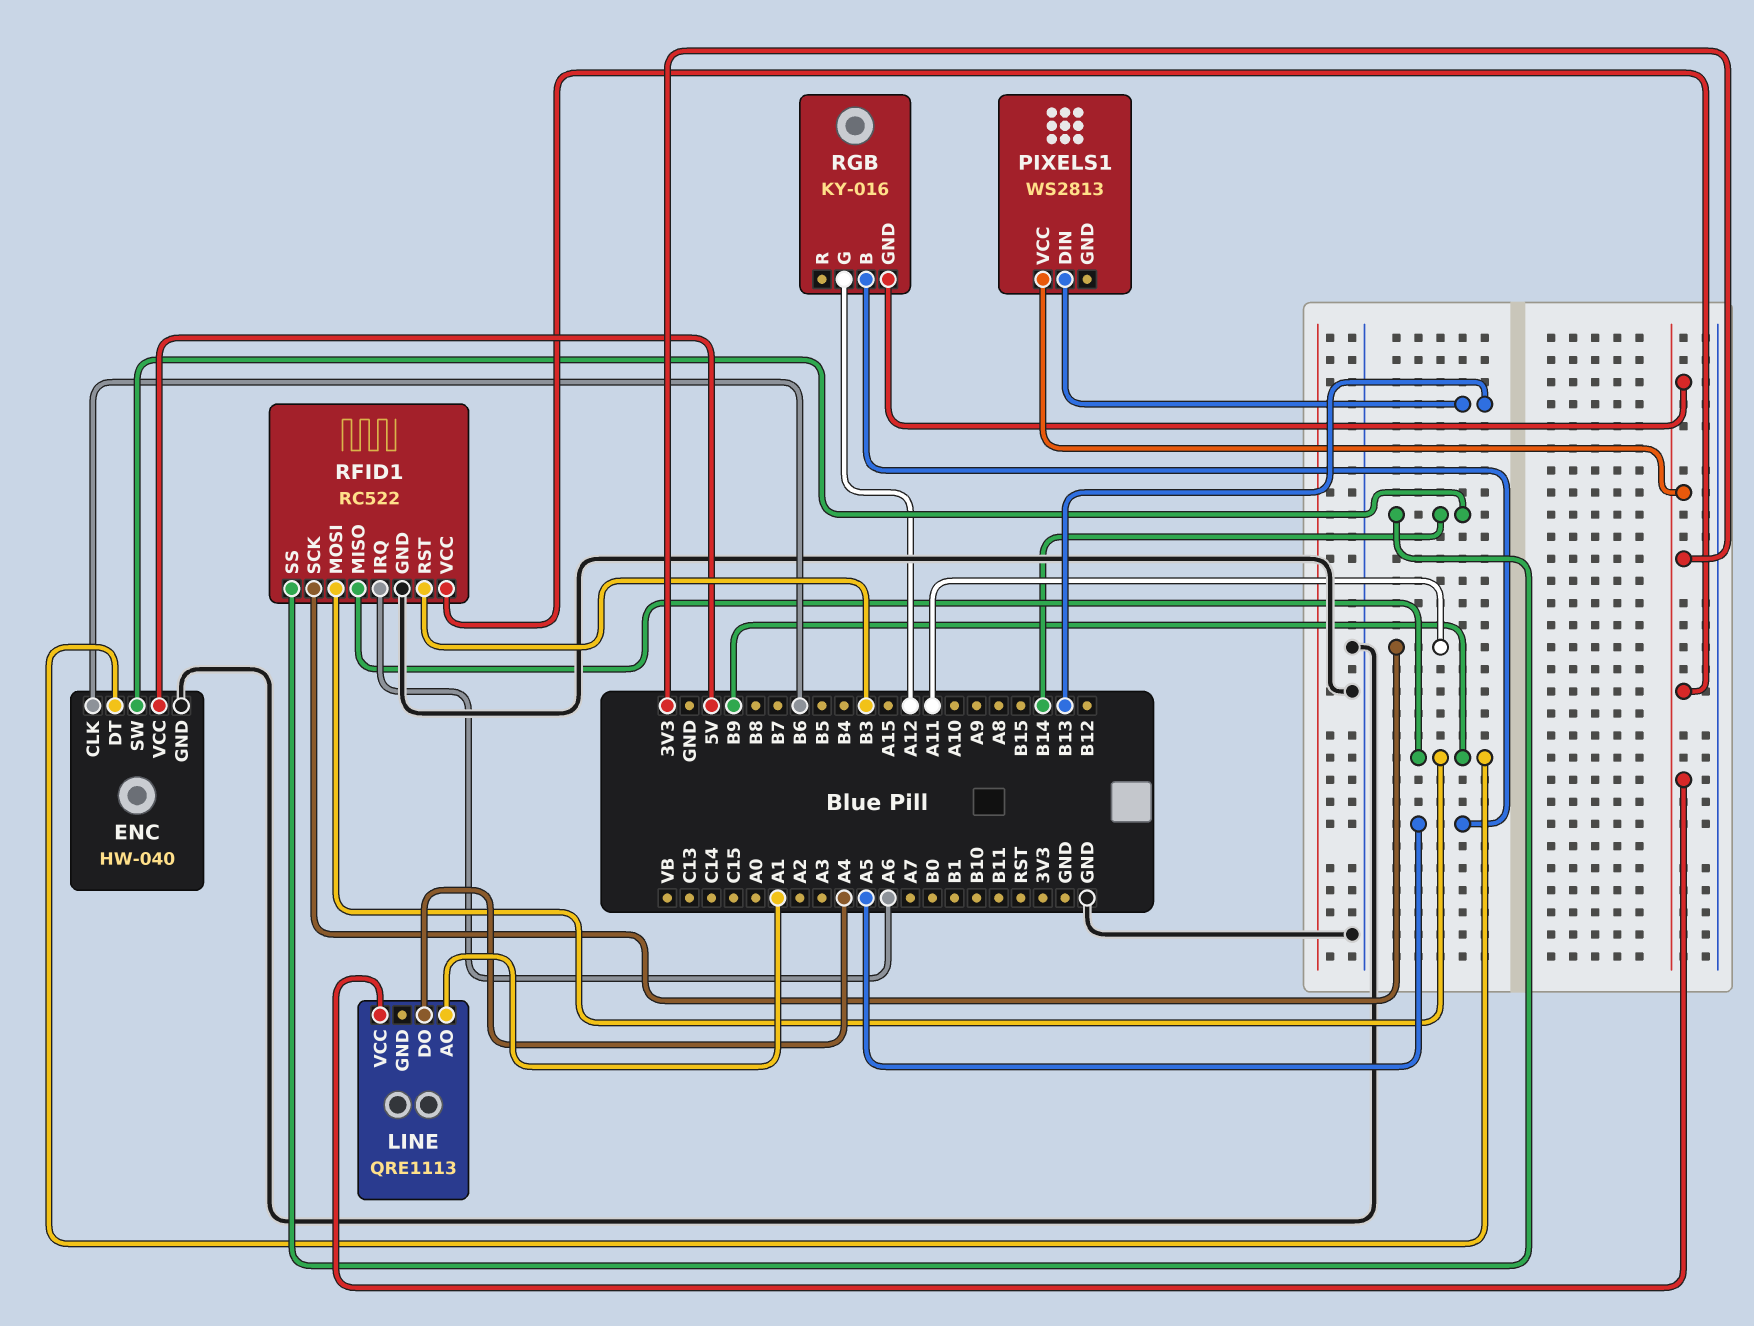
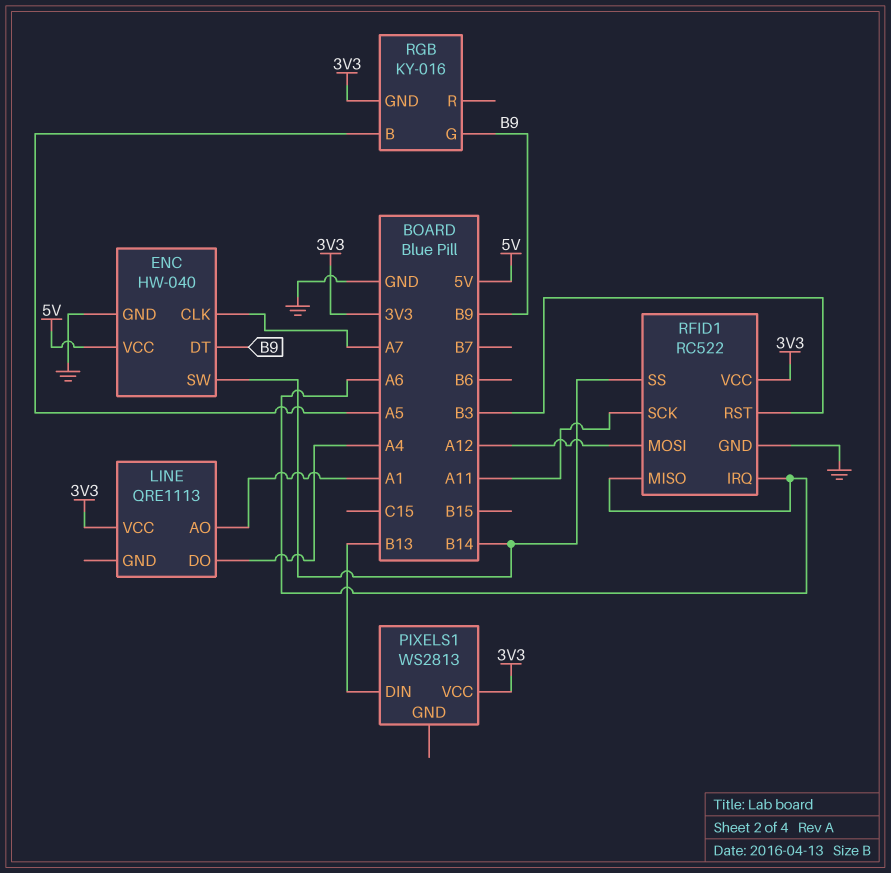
ENC pin CLK: B6 -> A7
RFID1 pin MISO: B9 -> A6
RFID1 pin MOSI: B9 -> A12
RGB pin G: A12 -> B9

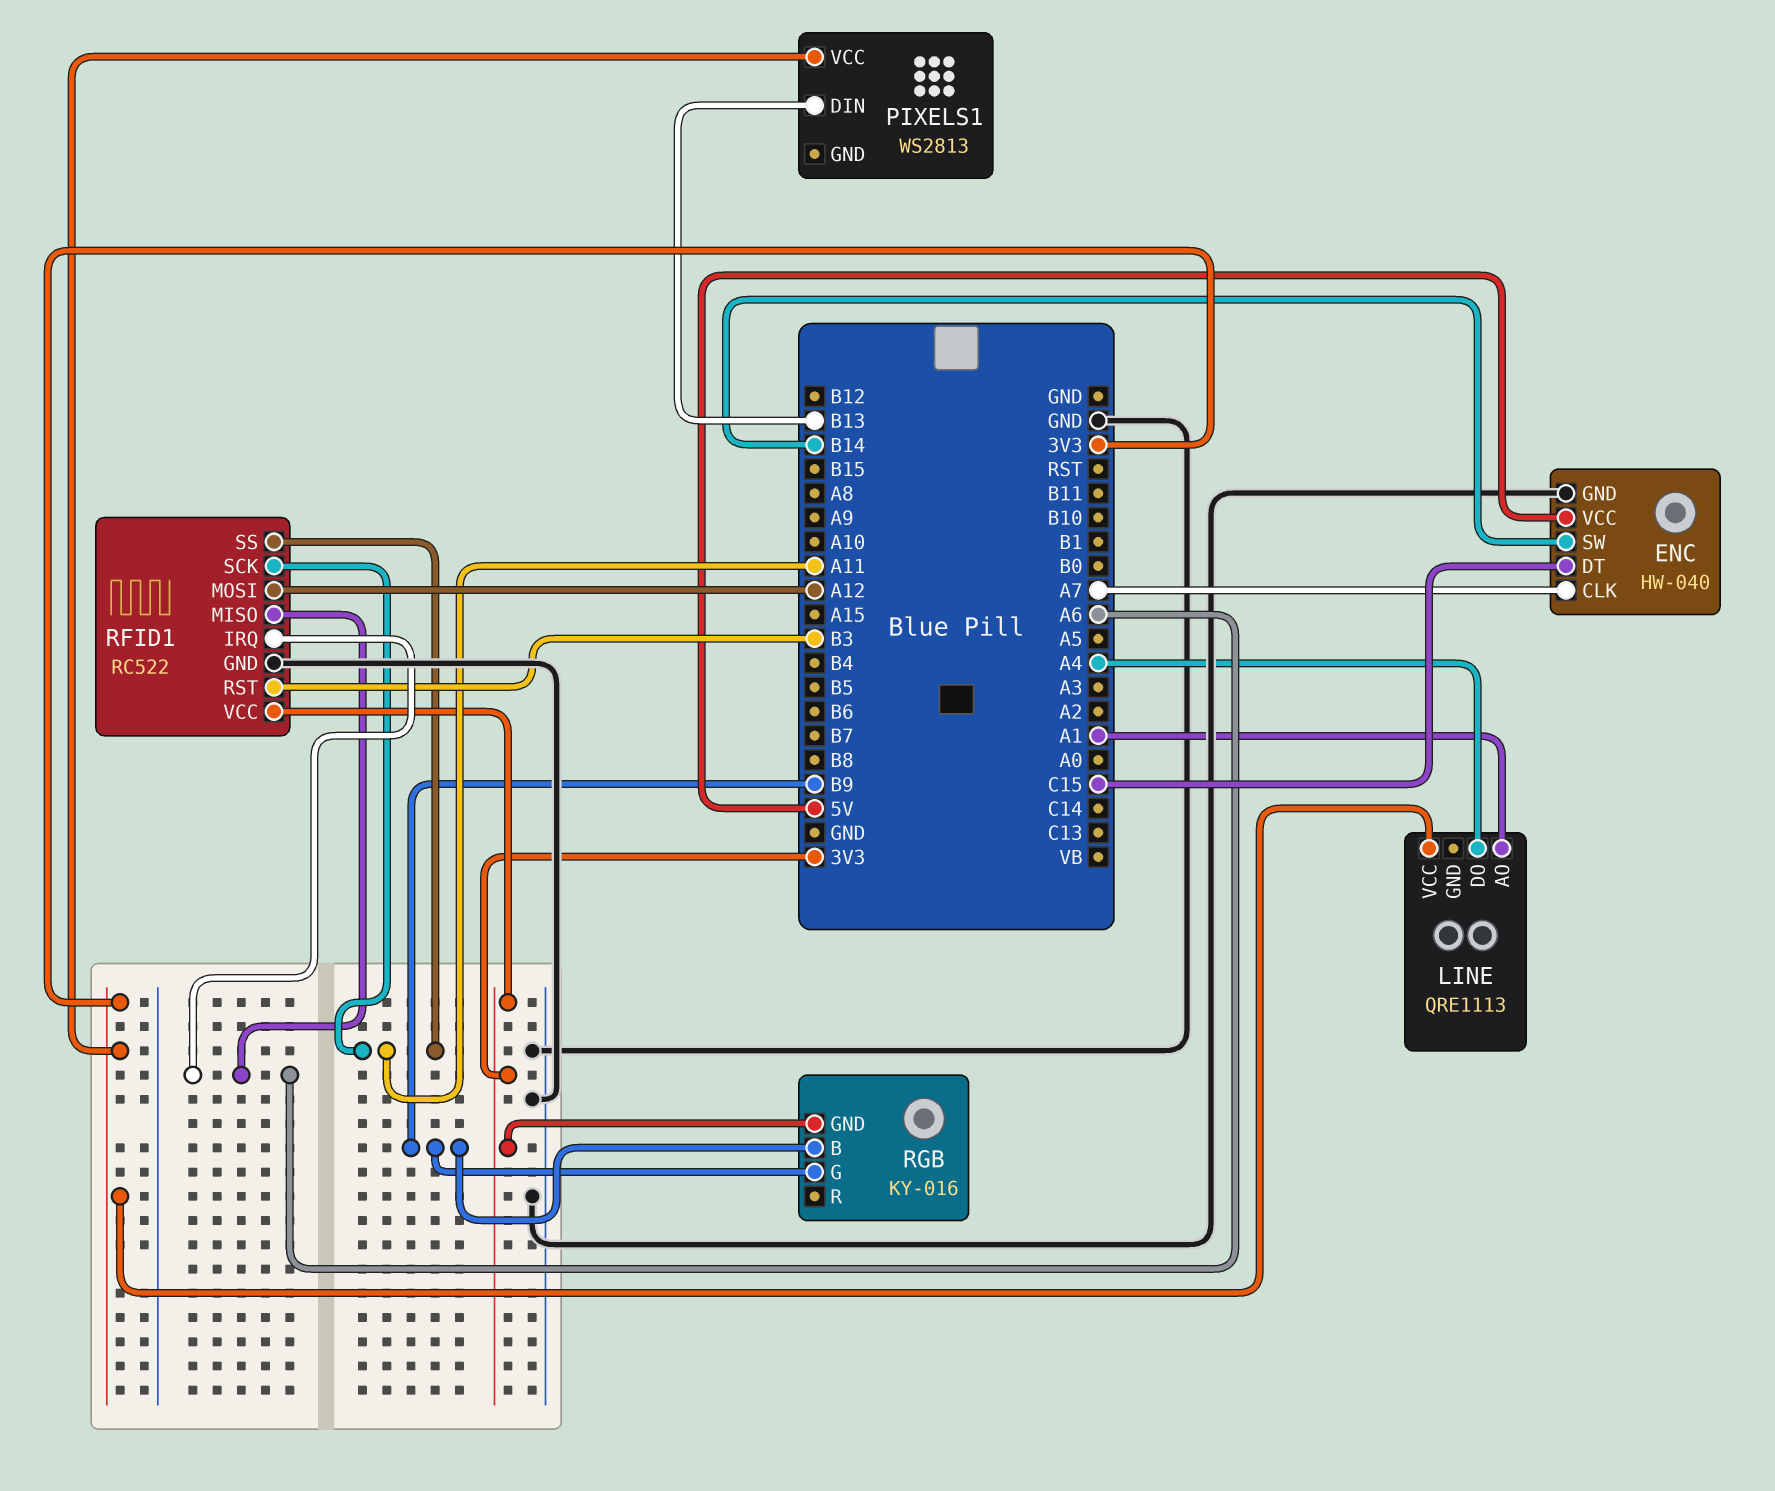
ENC pin DT: B9 -> C15
RFID1 pin SS: B14 -> A11
RGB pin B: A5 -> B9

